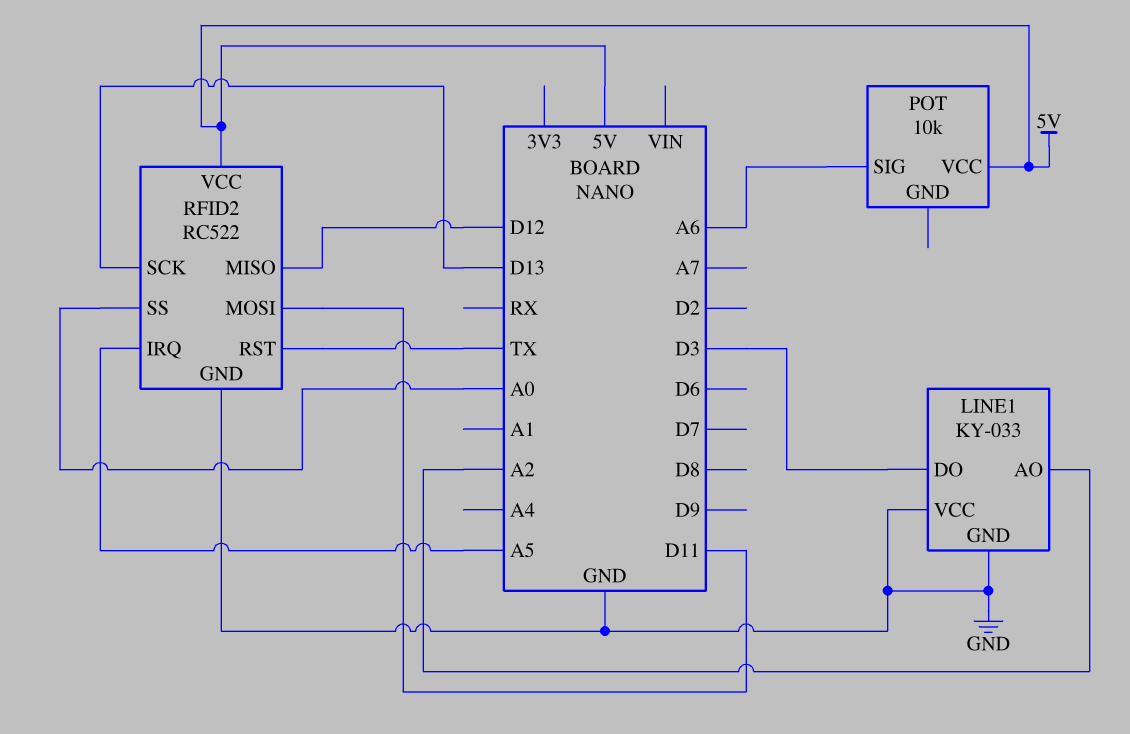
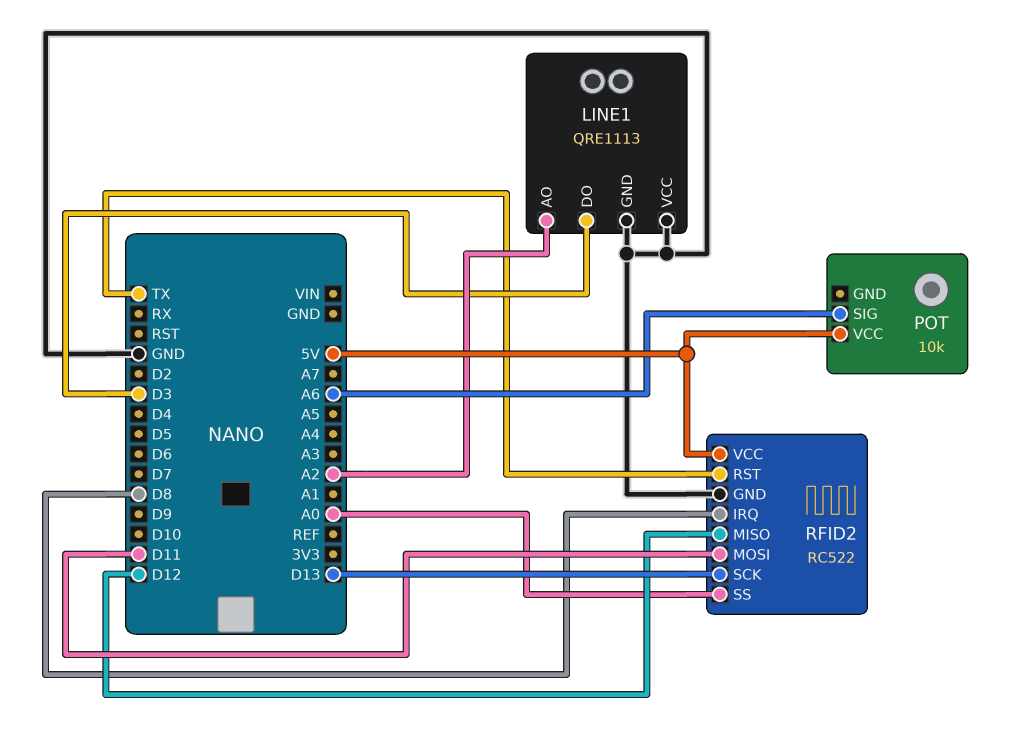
LINE1: KY-033 -> QRE1113
RFID2 pin IRQ: A5 -> D8

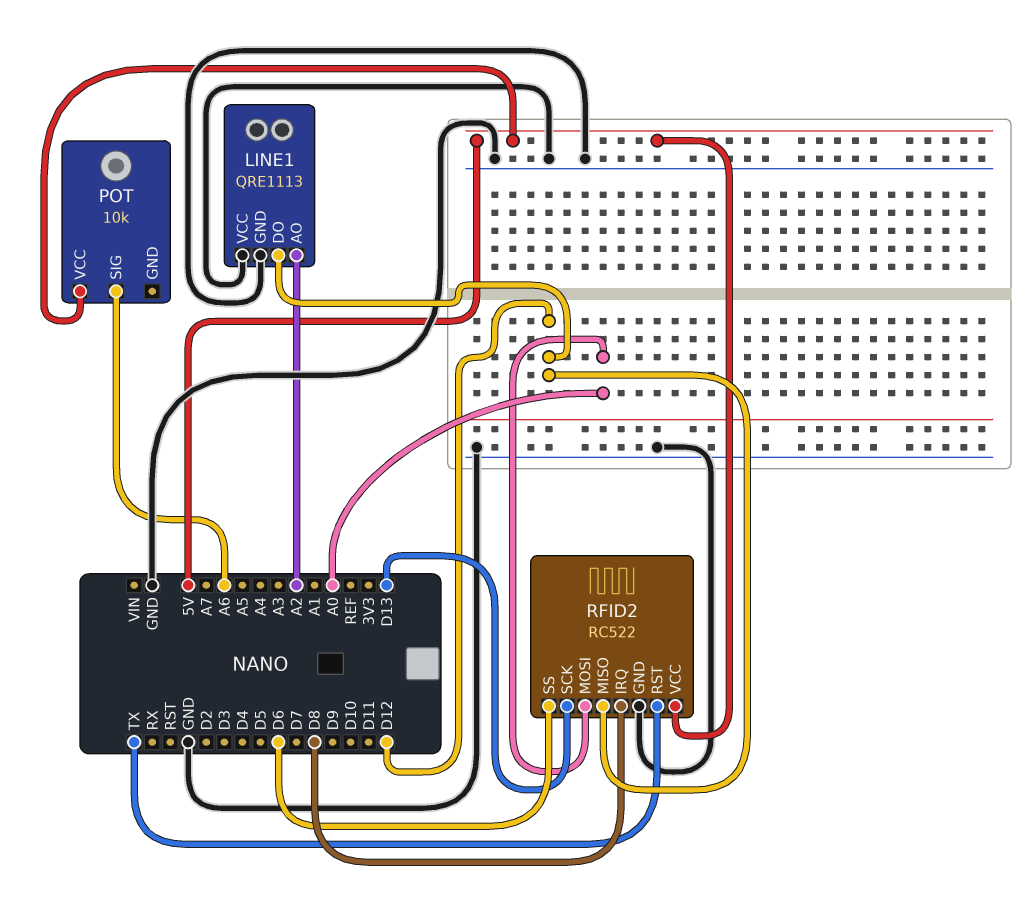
LINE1 pin DO: D3 -> D12
RFID2 pin MOSI: D11 -> A0
RFID2 pin SS: A0 -> D6

